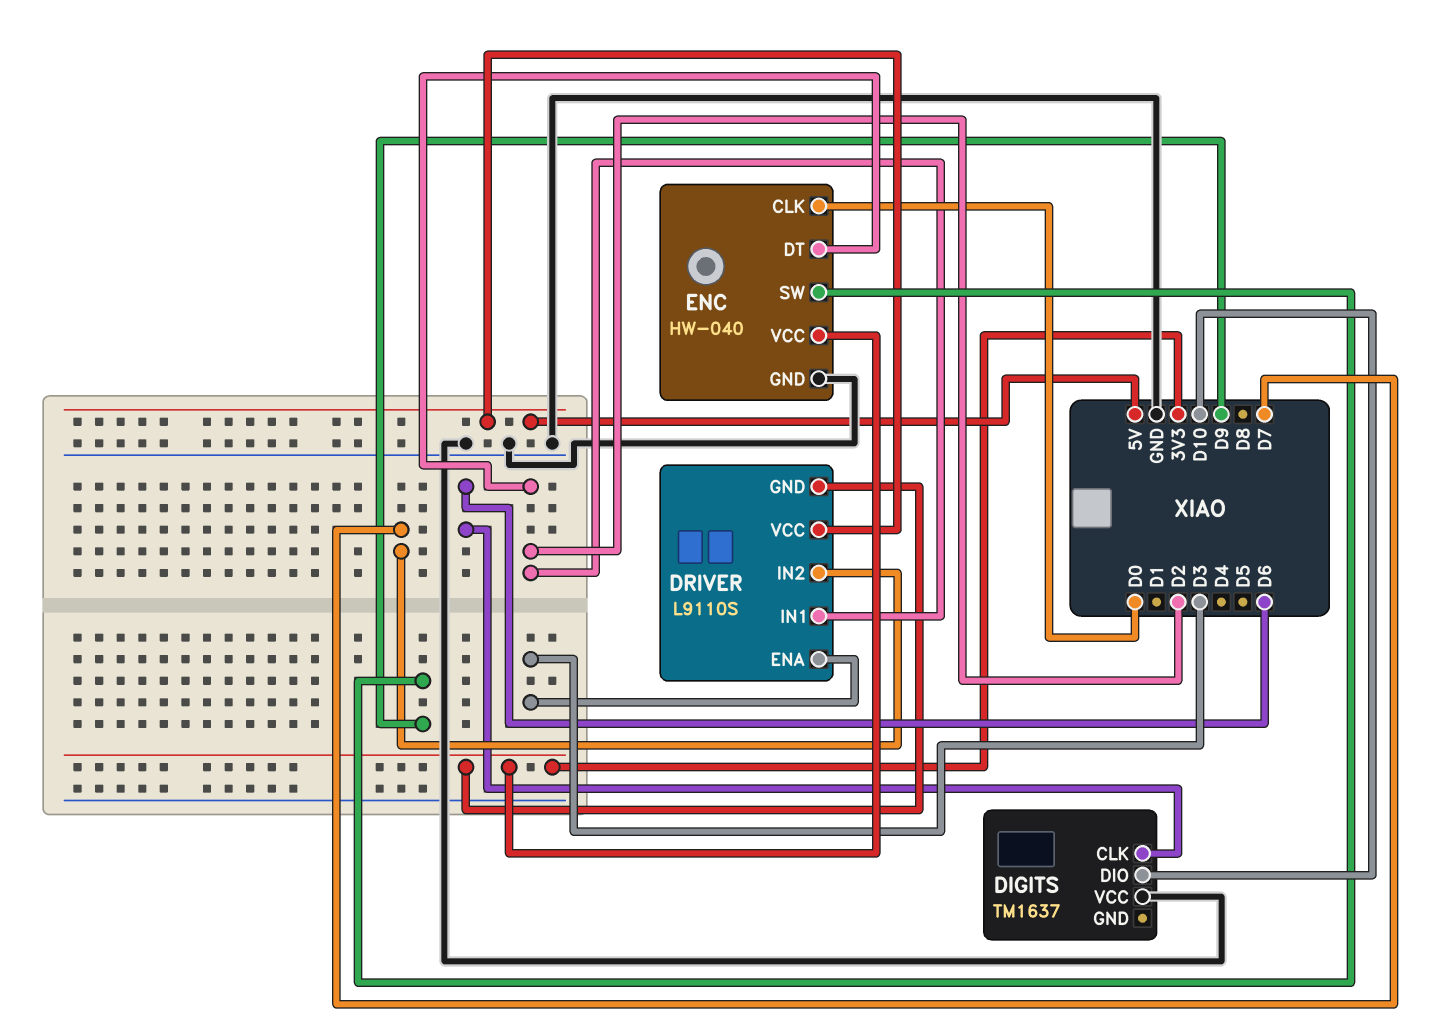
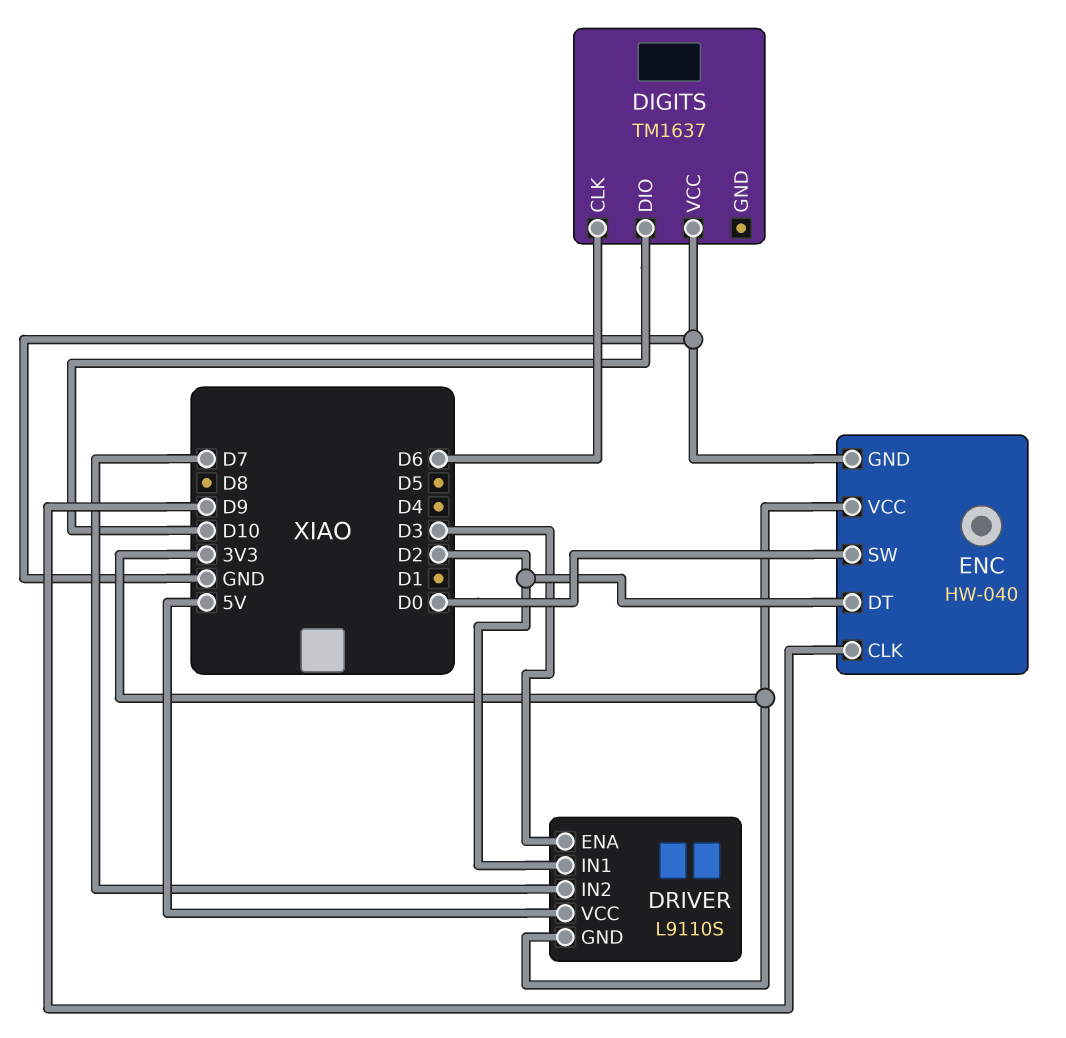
ENC pin CLK: D0 -> D9
ENC pin SW: D9 -> D0

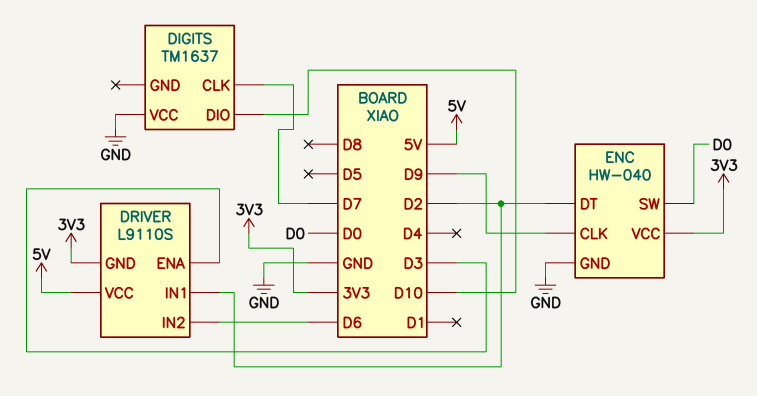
DIGITS pin CLK: D6 -> D7
DRIVER pin IN2: D7 -> D6

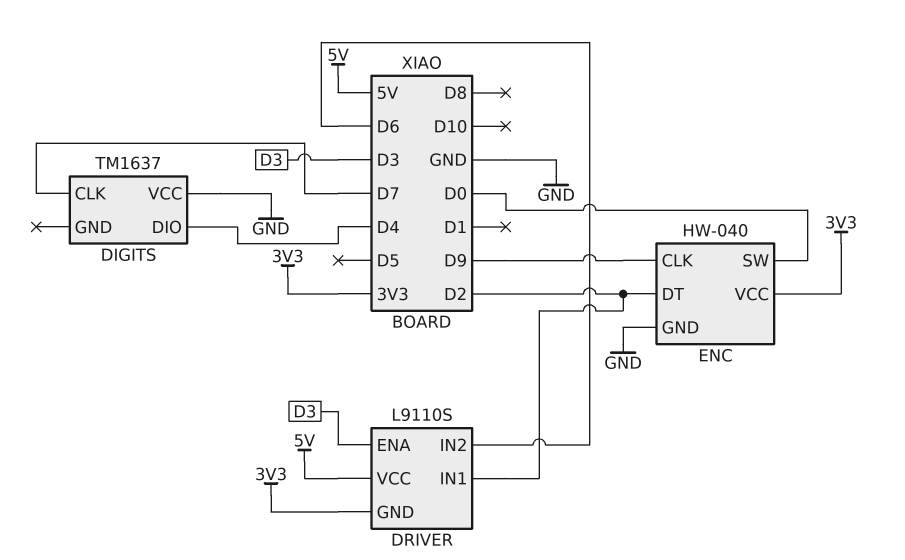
DIGITS pin DIO: D10 -> D4

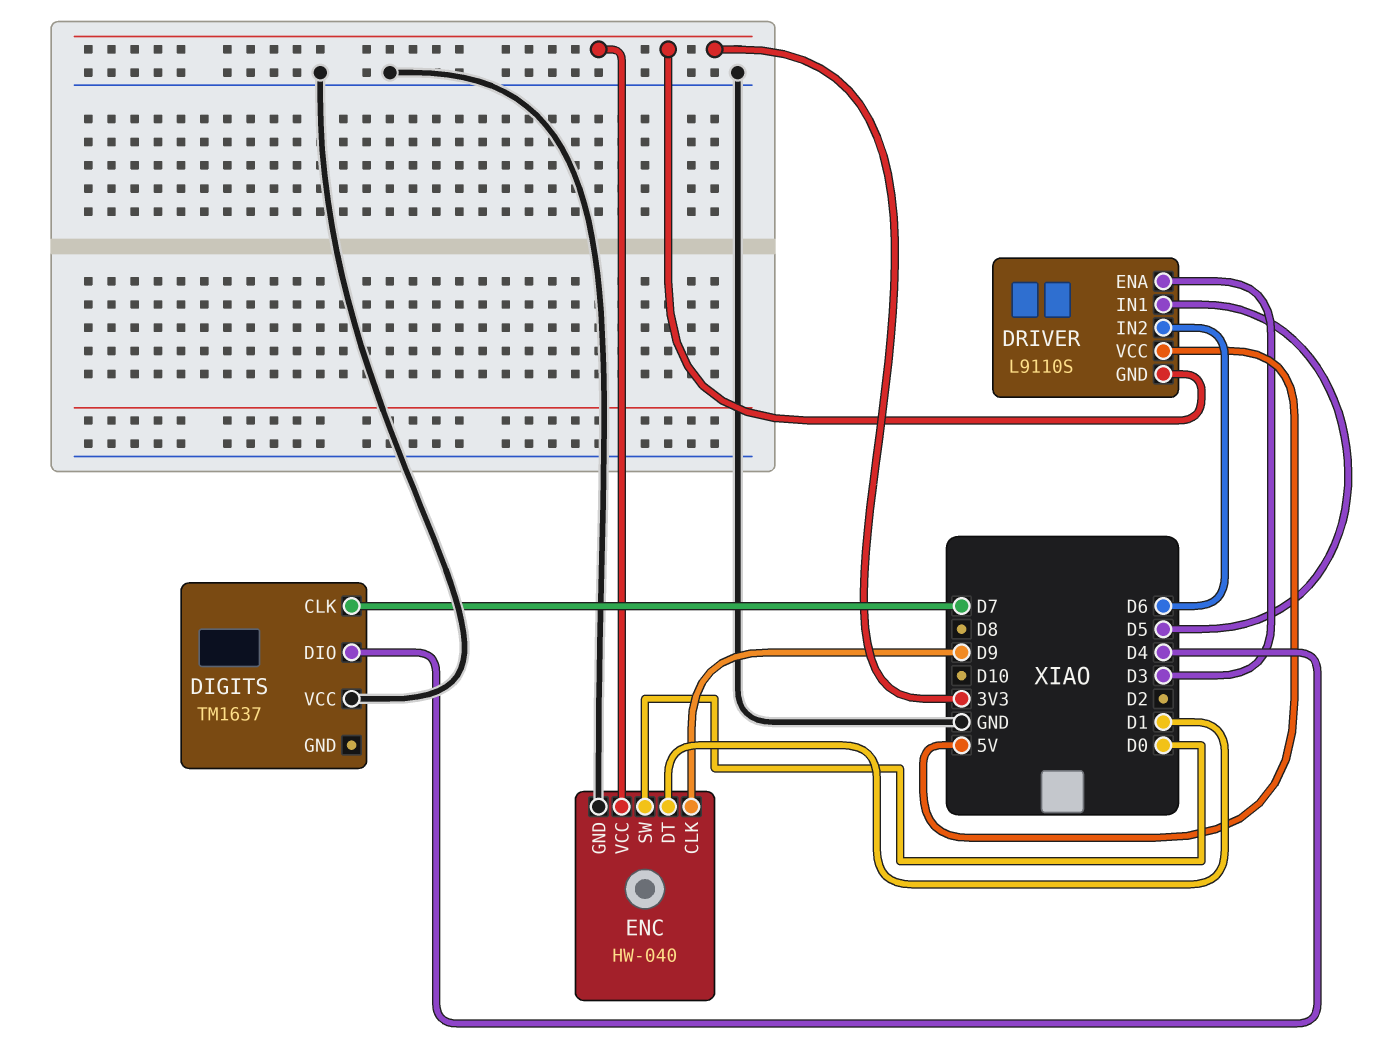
DRIVER pin IN1: D2 -> D5
ENC pin DT: D2 -> D1

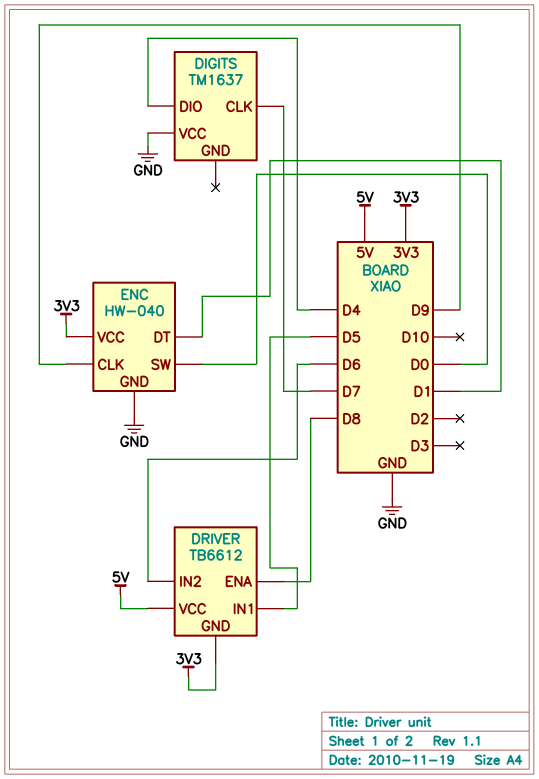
DRIVER: L9110S -> TB6612
DRIVER pin ENA: D3 -> D8

